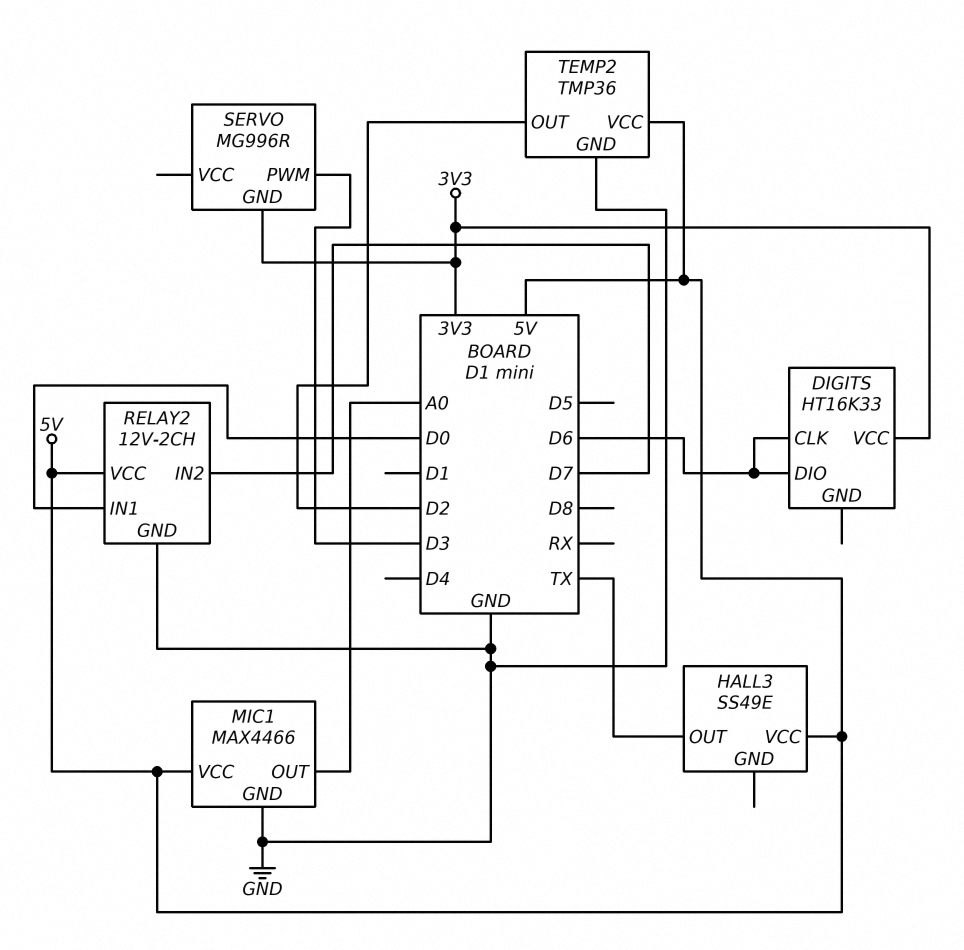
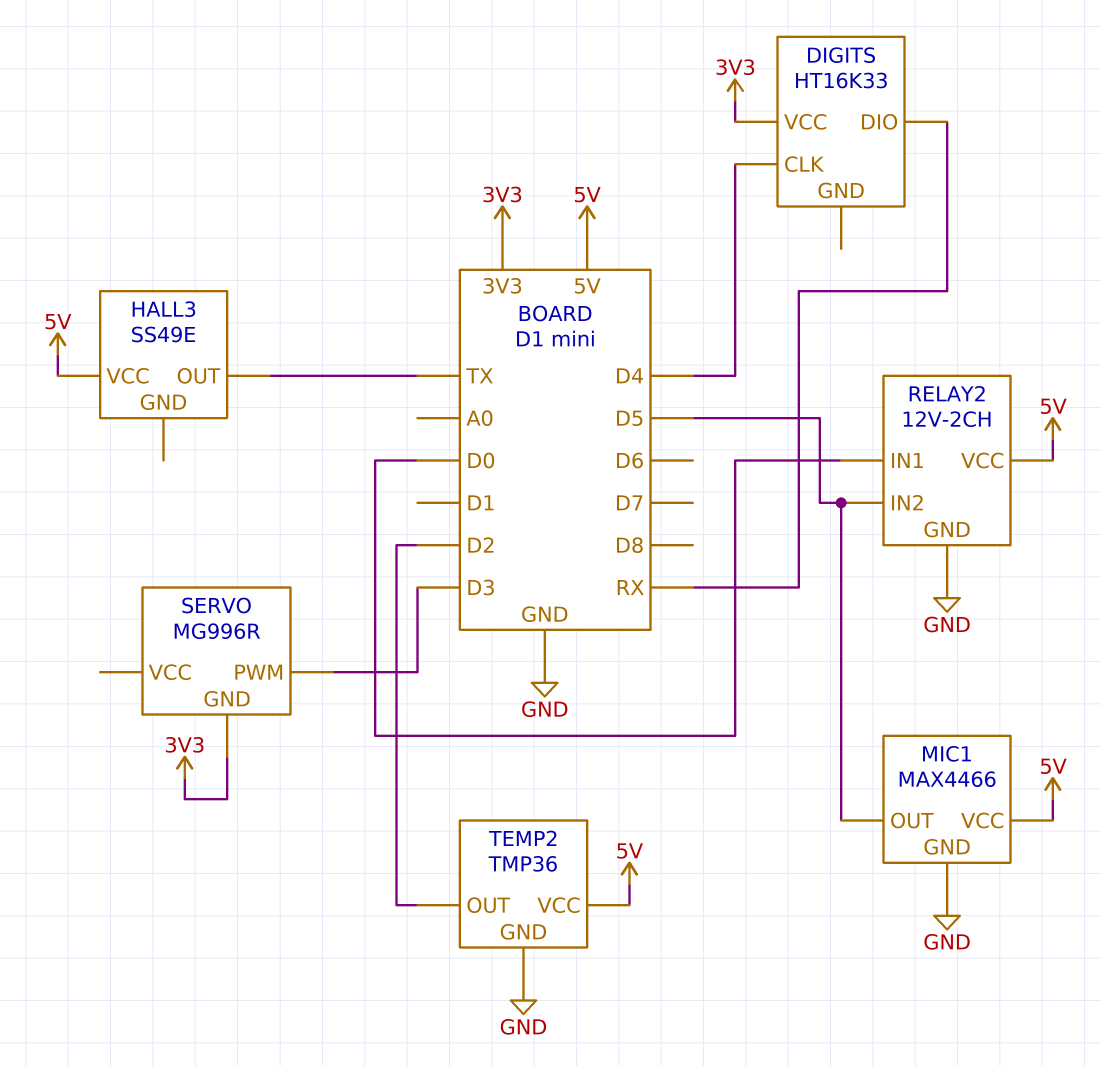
DIGITS pin CLK: D6 -> D4
DIGITS pin DIO: D6 -> RX
MIC1 pin OUT: A0 -> D5
RELAY2 pin IN2: D7 -> D5

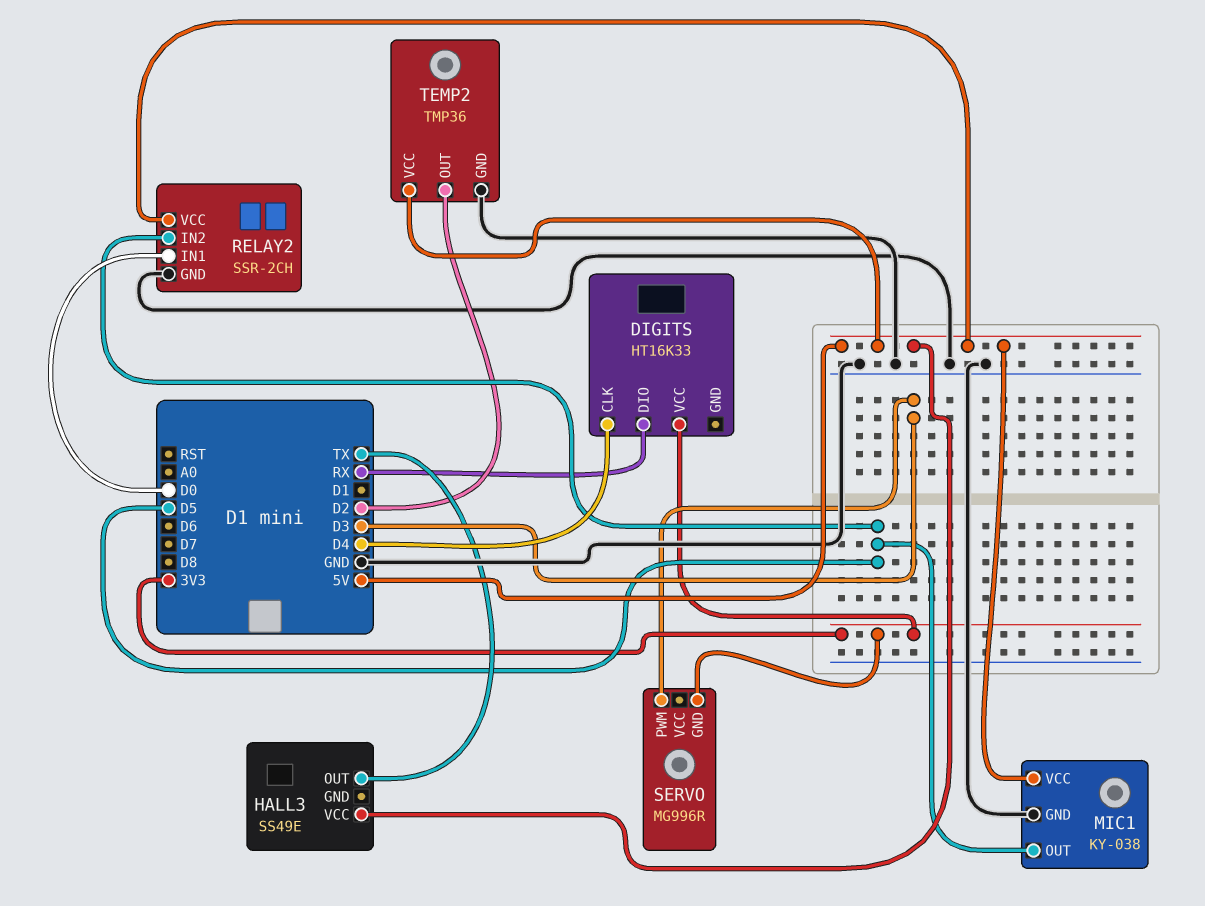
MIC1: MAX4466 -> KY-038
RELAY2: 12V-2CH -> SSR-2CH

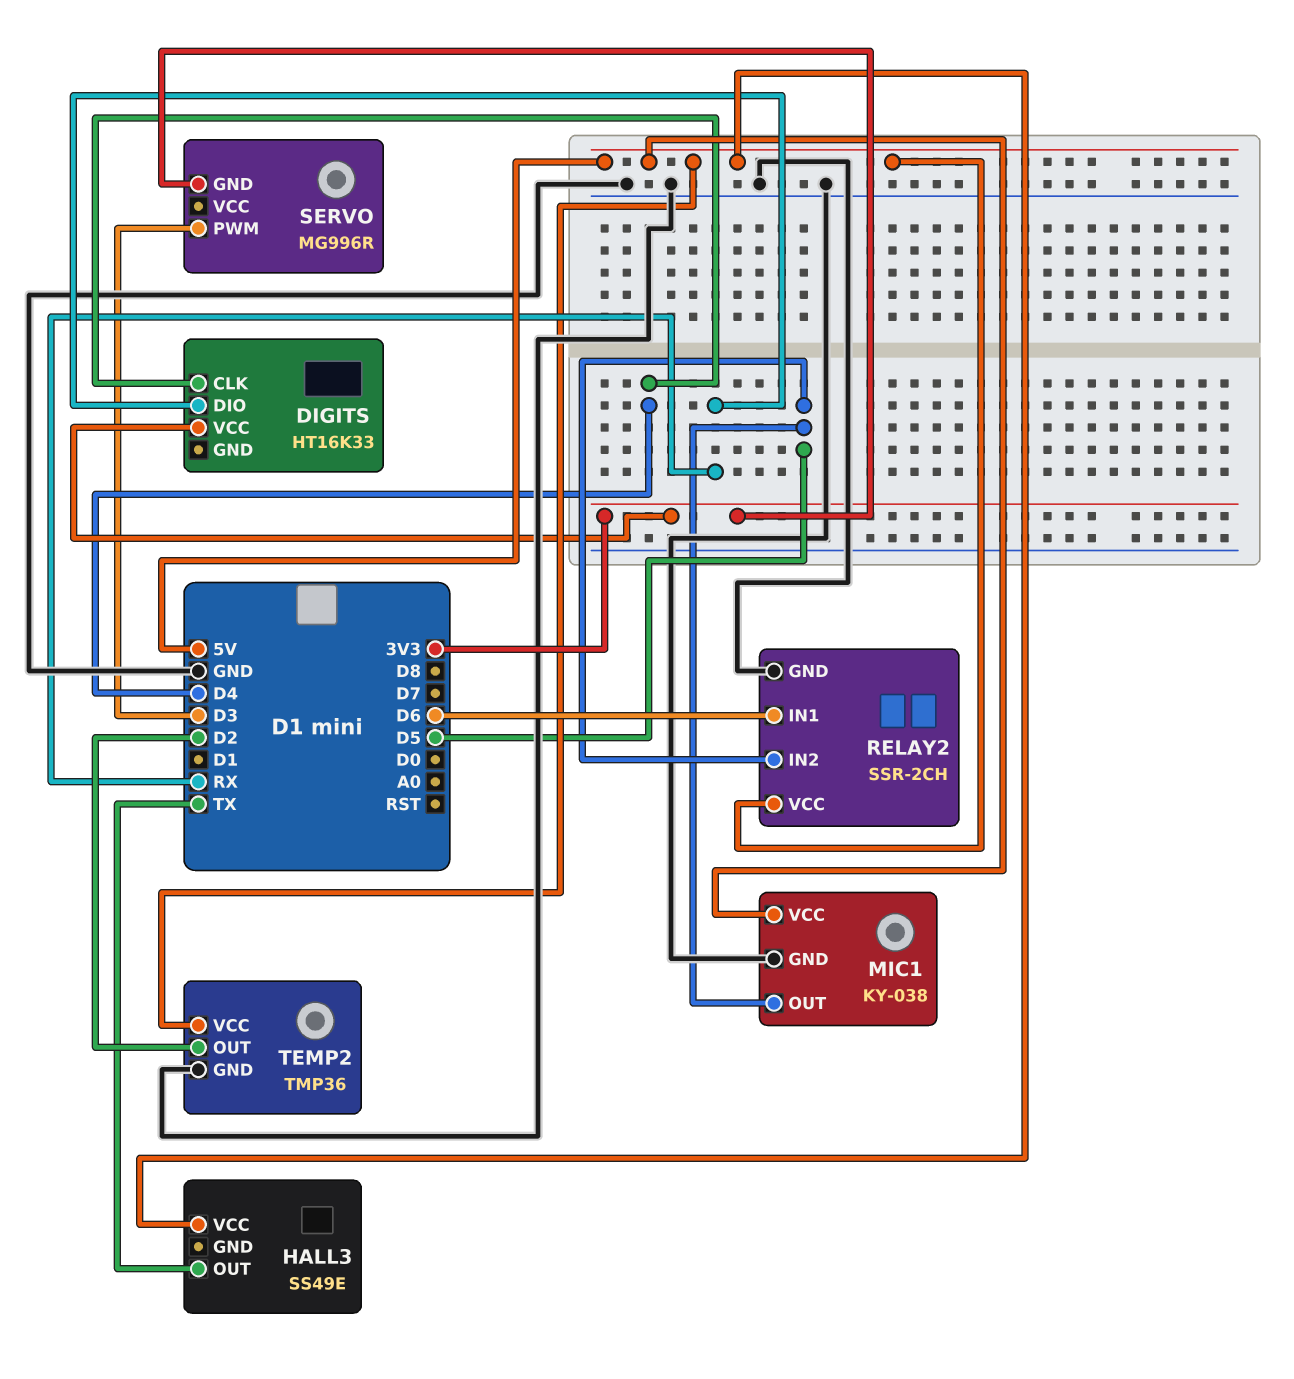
RELAY2 pin IN1: D0 -> D6

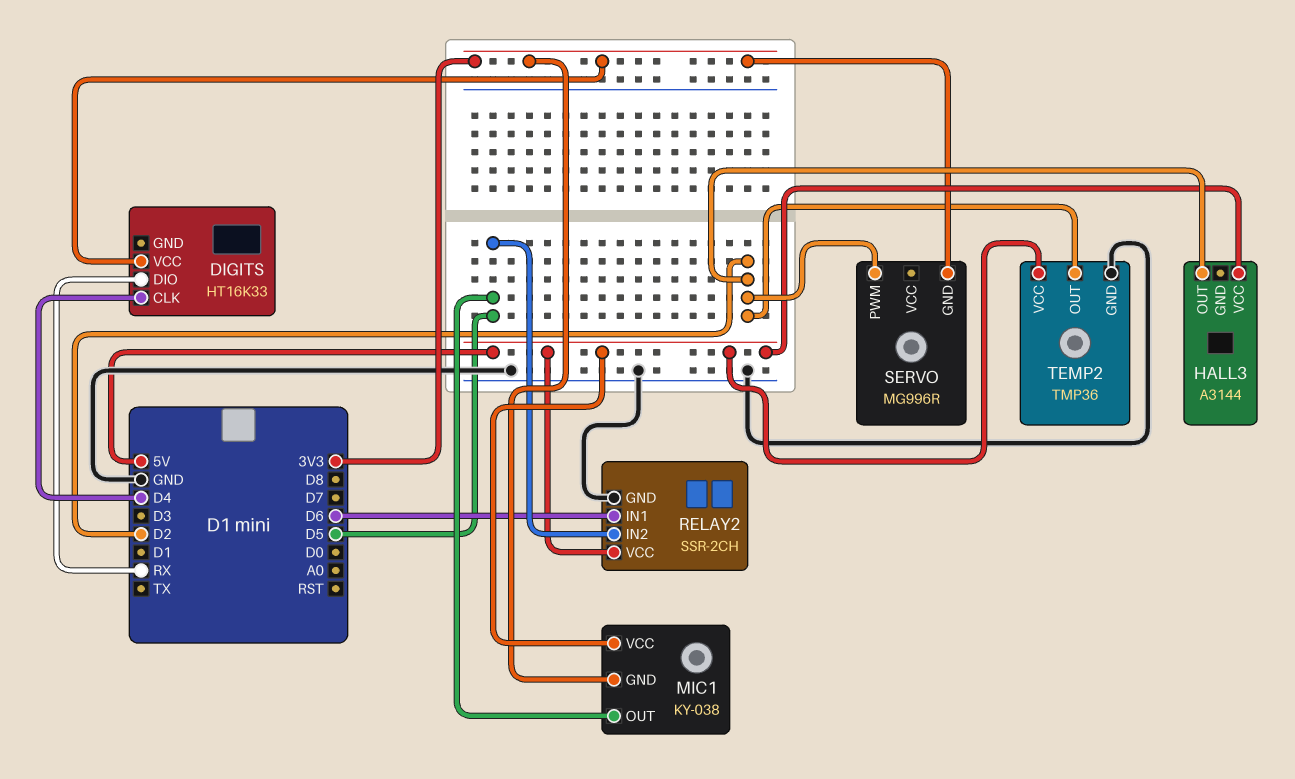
HALL3: SS49E -> A3144
HALL3 pin OUT: TX -> D2
MIC1 pin GND: GND -> 3V3
SERVO pin PWM: D3 -> D2

